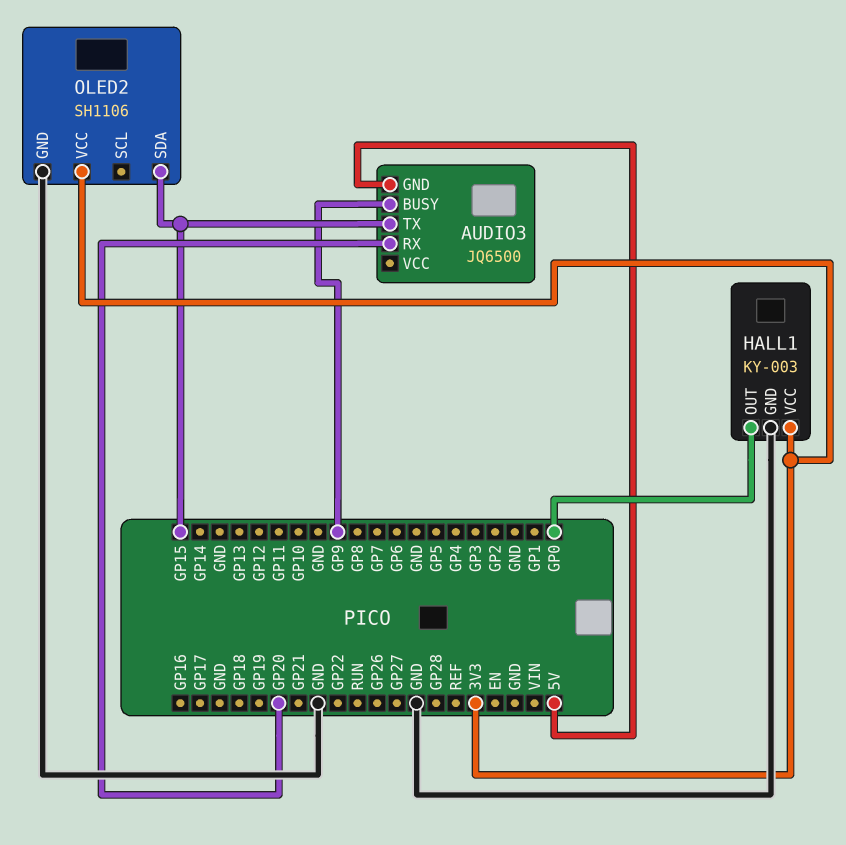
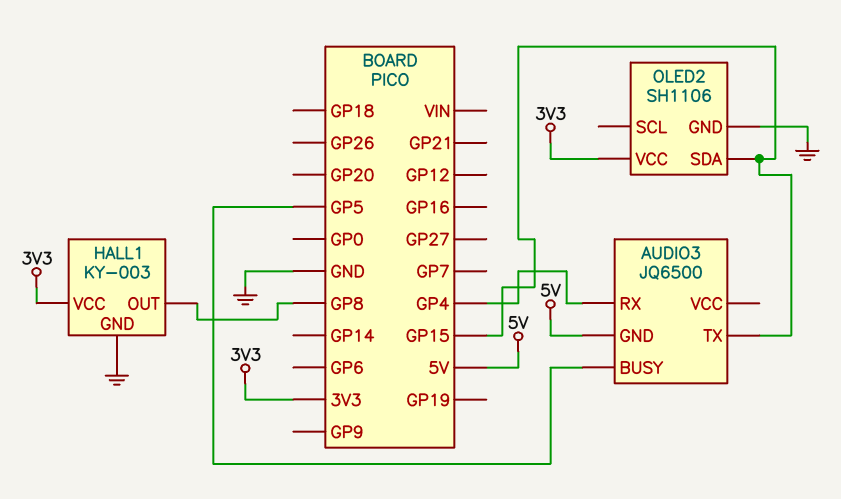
AUDIO3 pin BUSY: GP9 -> GP5
AUDIO3 pin RX: GP20 -> GP4
HALL1 pin OUT: GP0 -> GP8

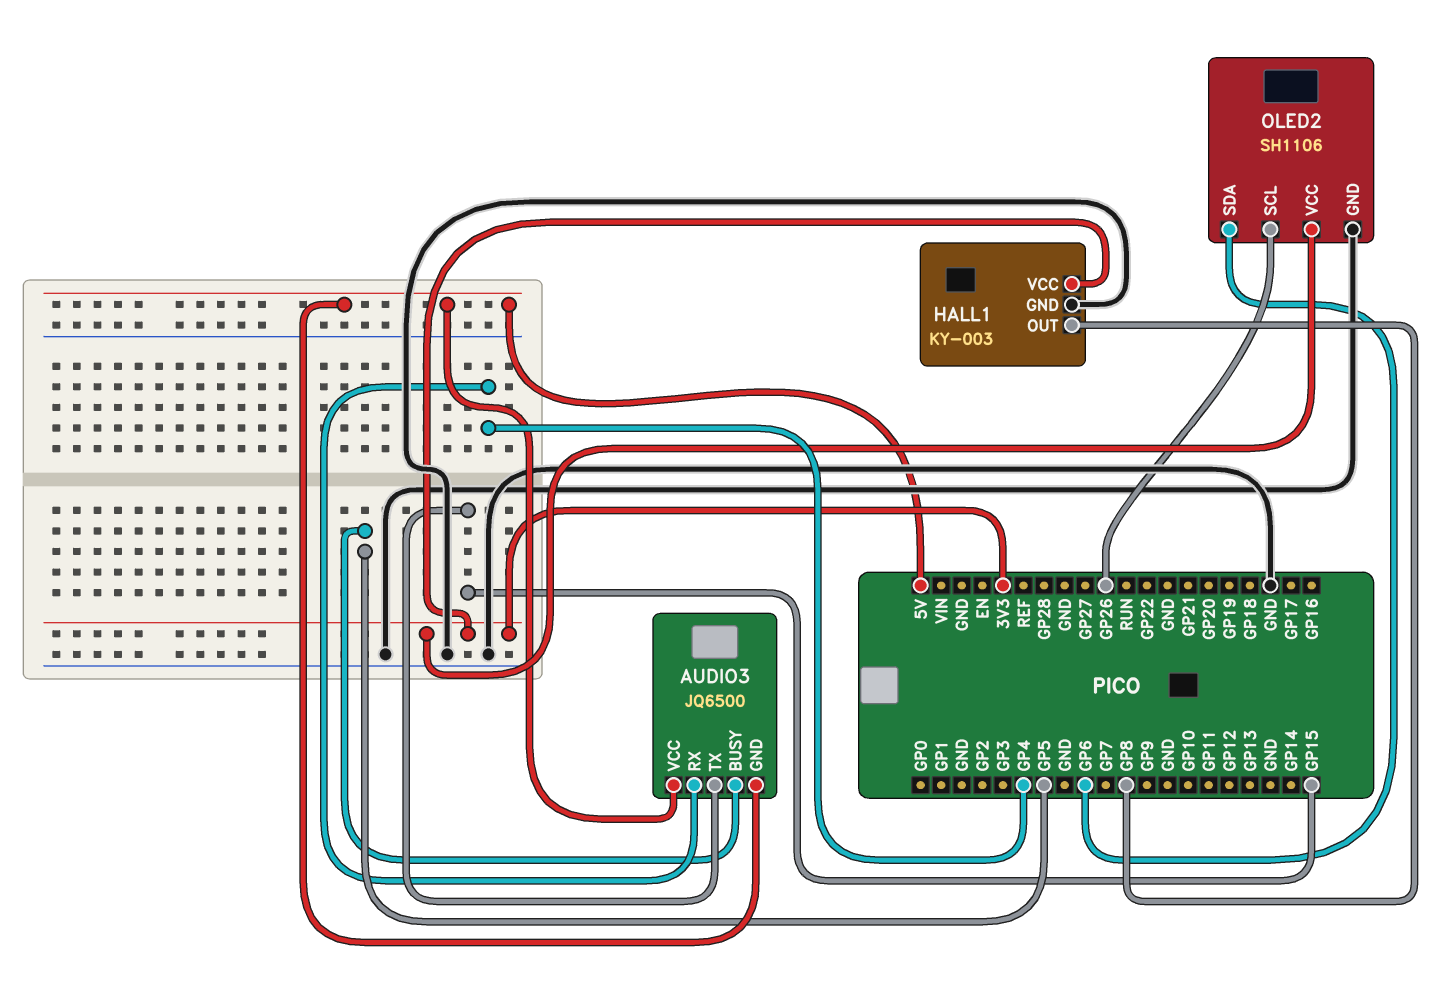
AUDIO3 pin VCC: none -> 5V
OLED2 pin SCL: none -> GP26
OLED2 pin SDA: GP15 -> GP6

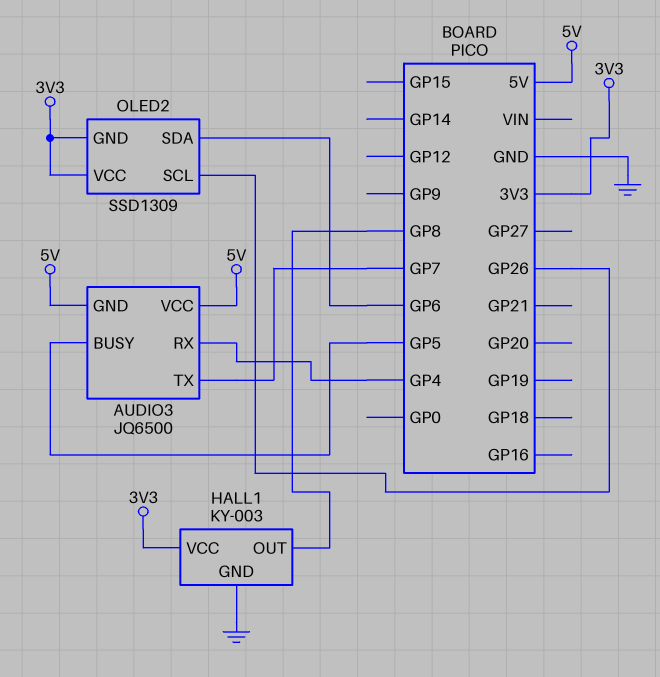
AUDIO3 pin TX: GP15 -> GP7
OLED2: SH1106 -> SSD1309
OLED2 pin GND: GND -> 3V3

